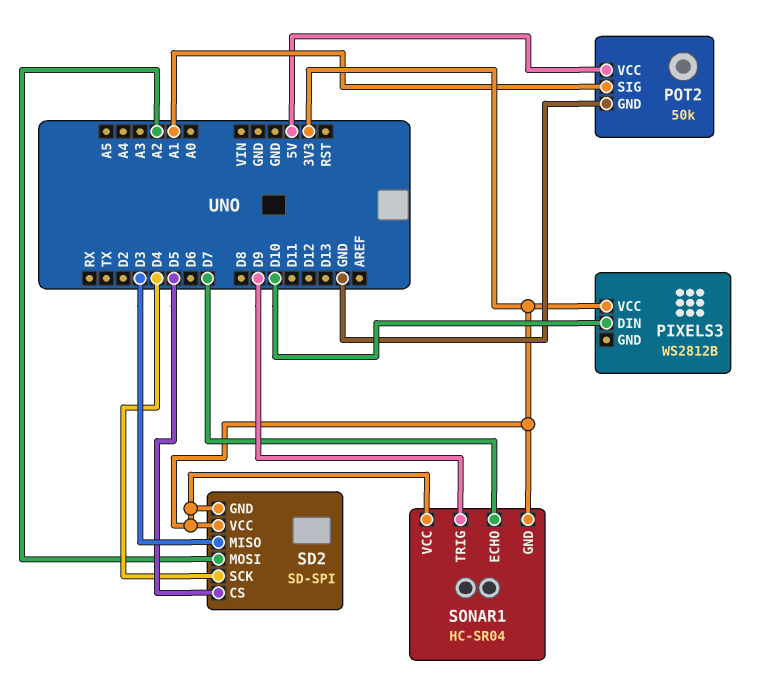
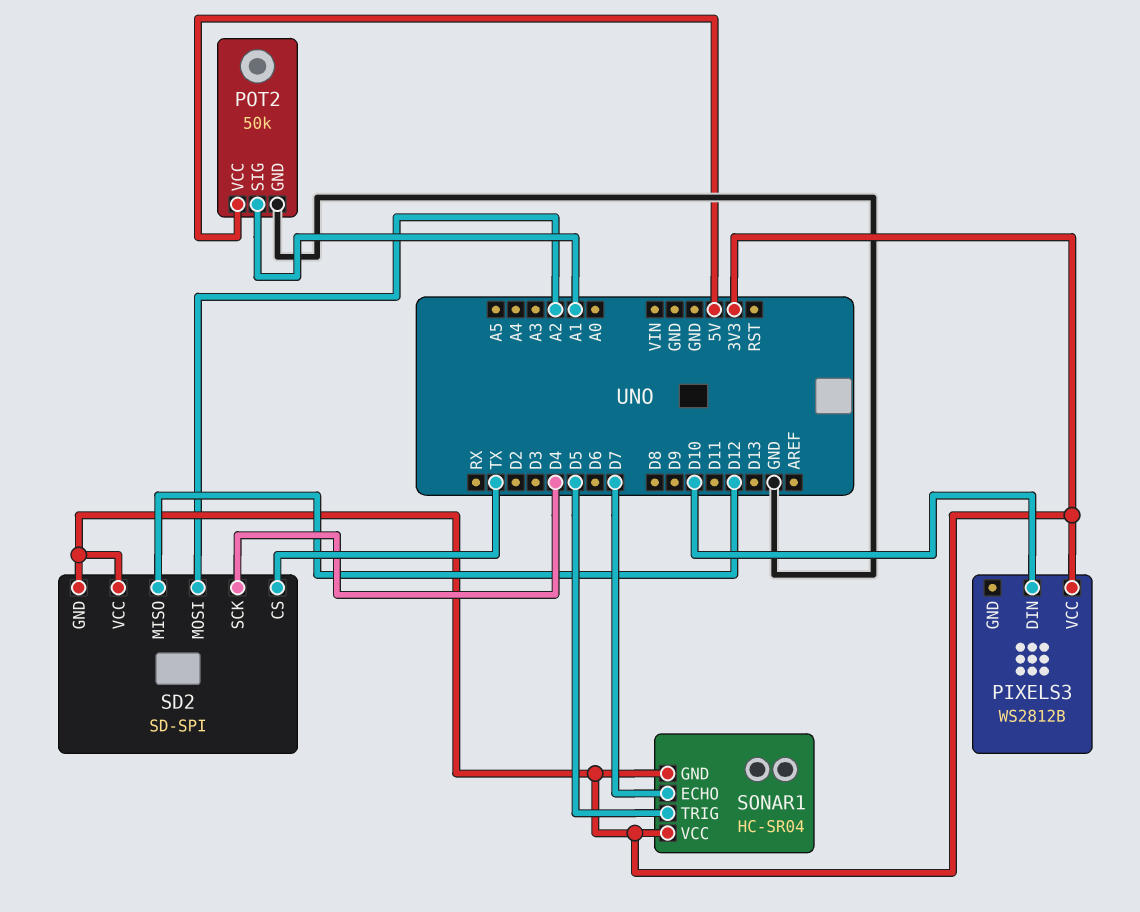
SD2 pin CS: D5 -> TX
SD2 pin MISO: D3 -> D12
SONAR1 pin TRIG: D9 -> D5

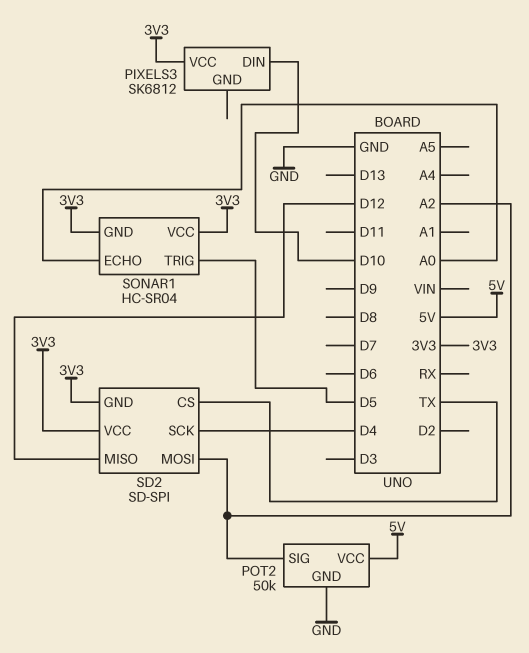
PIXELS3: WS2812B -> SK6812
POT2 pin SIG: A1 -> A2
SONAR1 pin ECHO: D7 -> A0

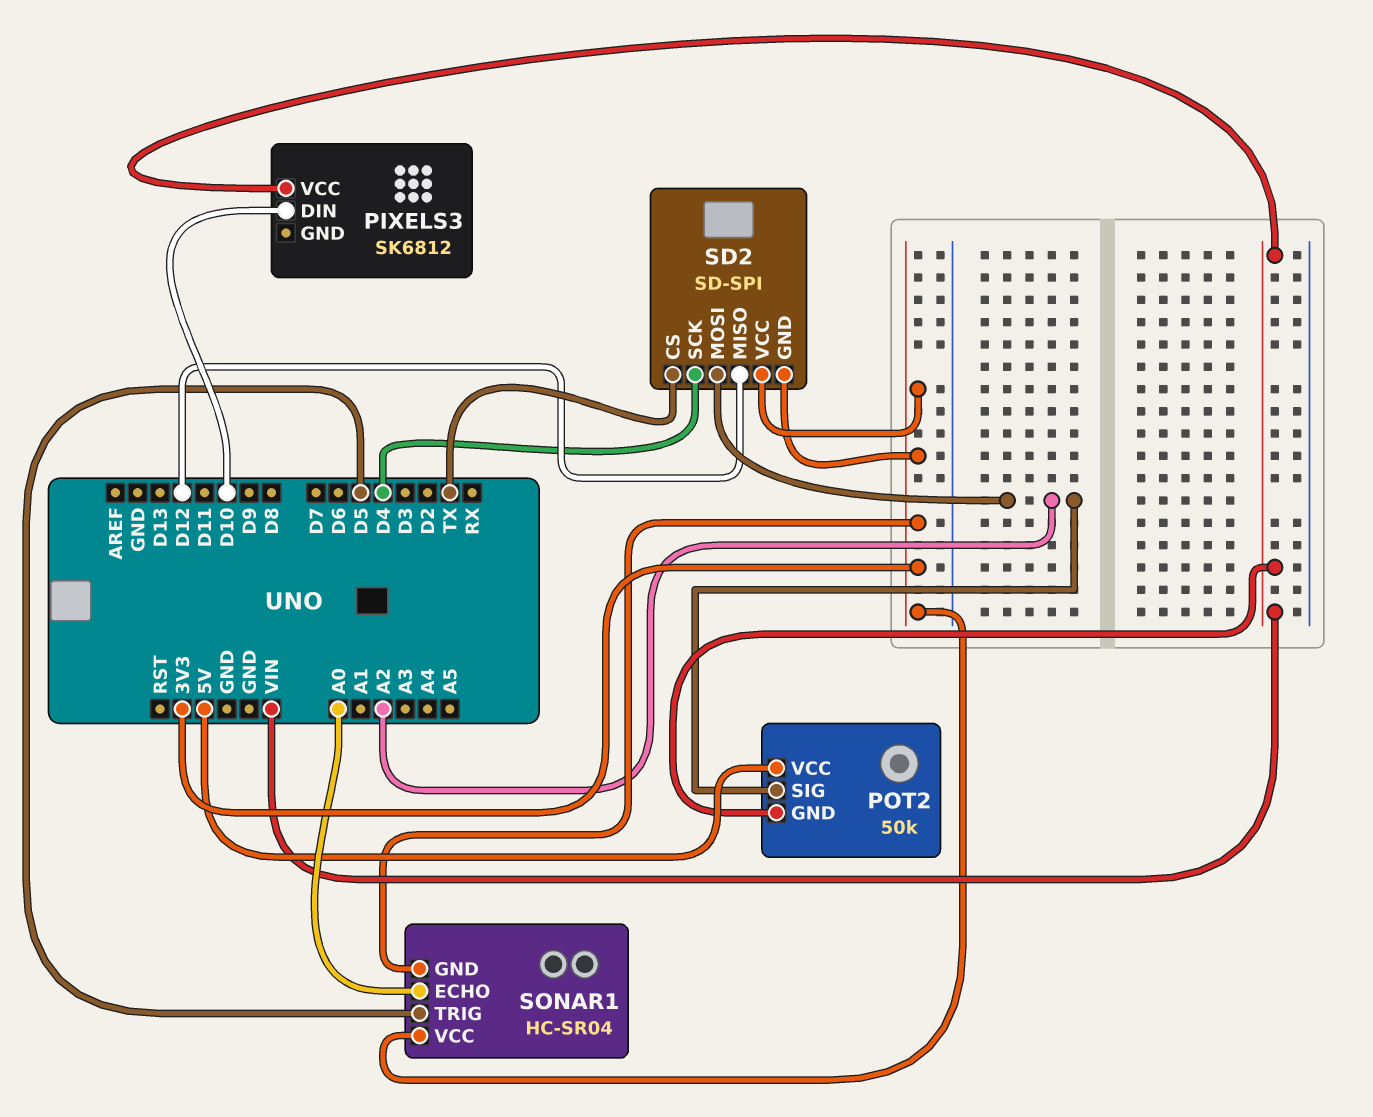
PIXELS3 pin VCC: 3V3 -> VIN
POT2 pin GND: GND -> VIN

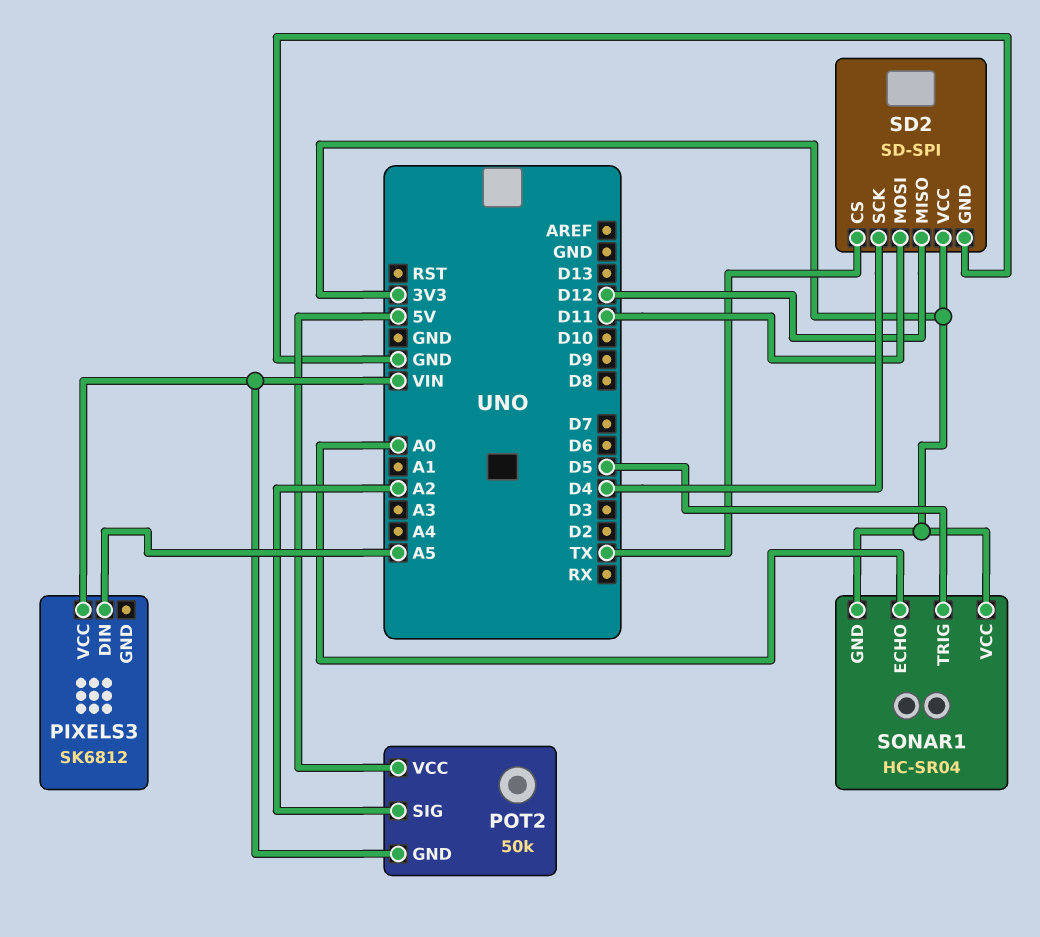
PIXELS3 pin DIN: D10 -> A5
SD2 pin GND: 3V3 -> GND
SD2 pin MOSI: A2 -> D11

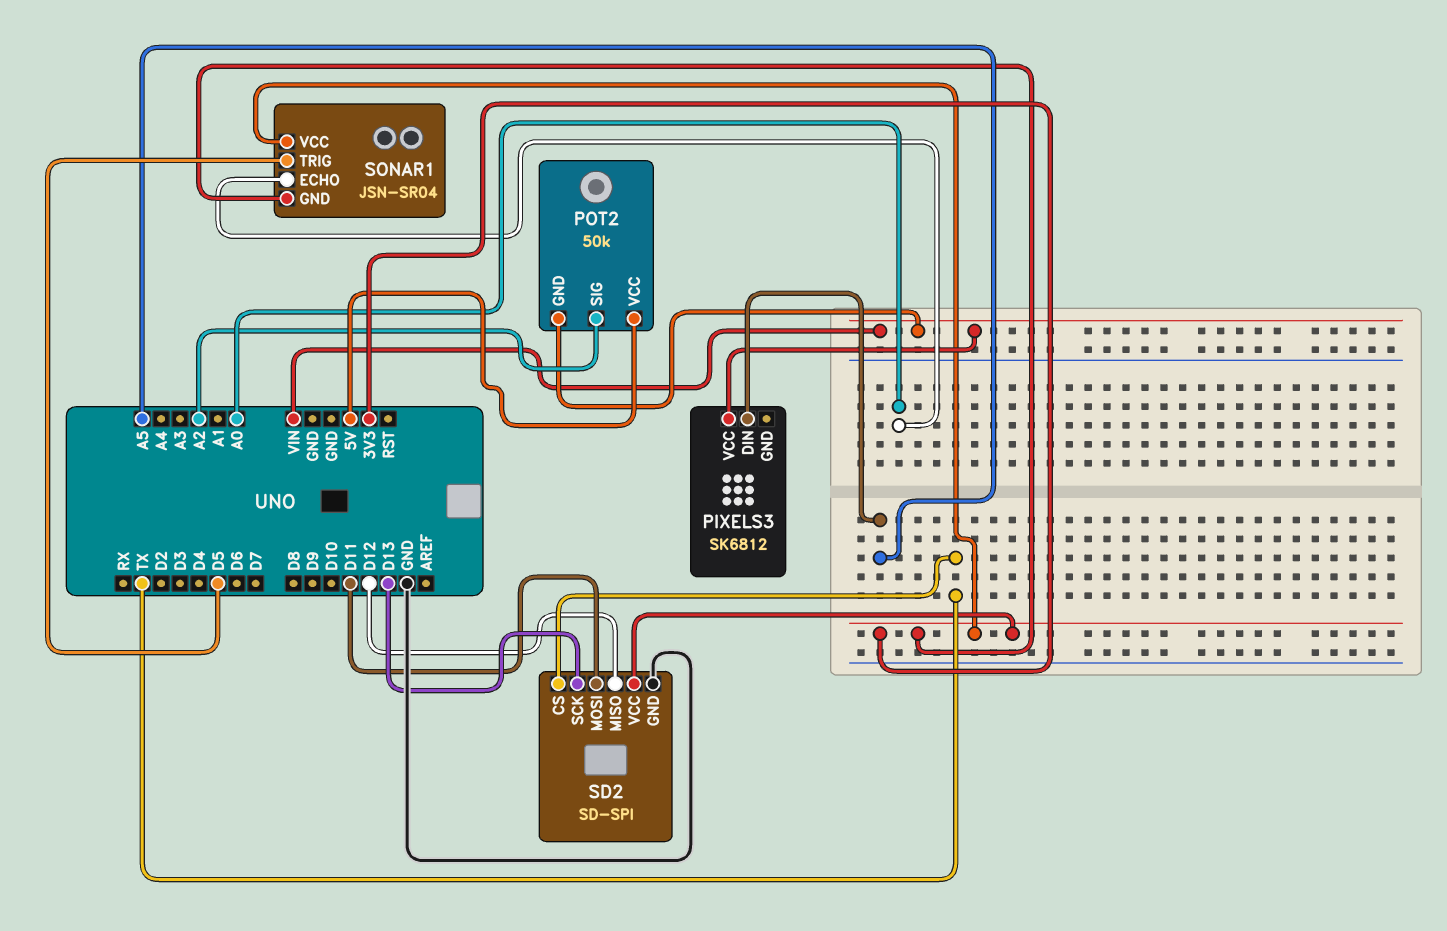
SD2 pin SCK: D4 -> D13
SONAR1: HC-SR04 -> JSN-SR04

